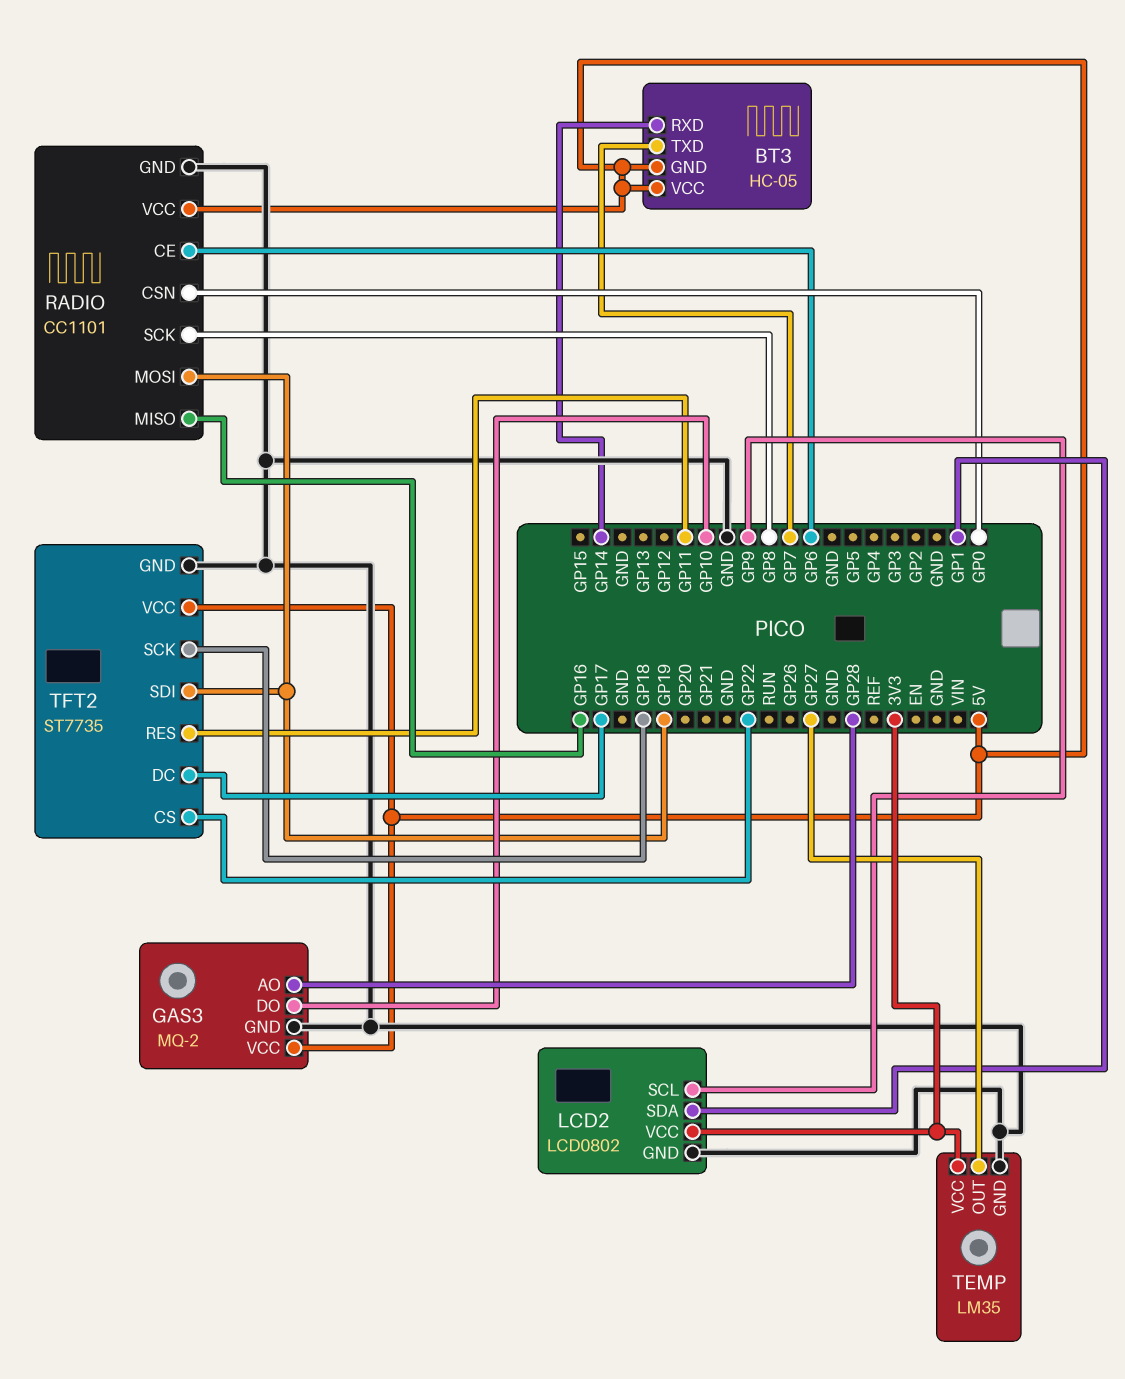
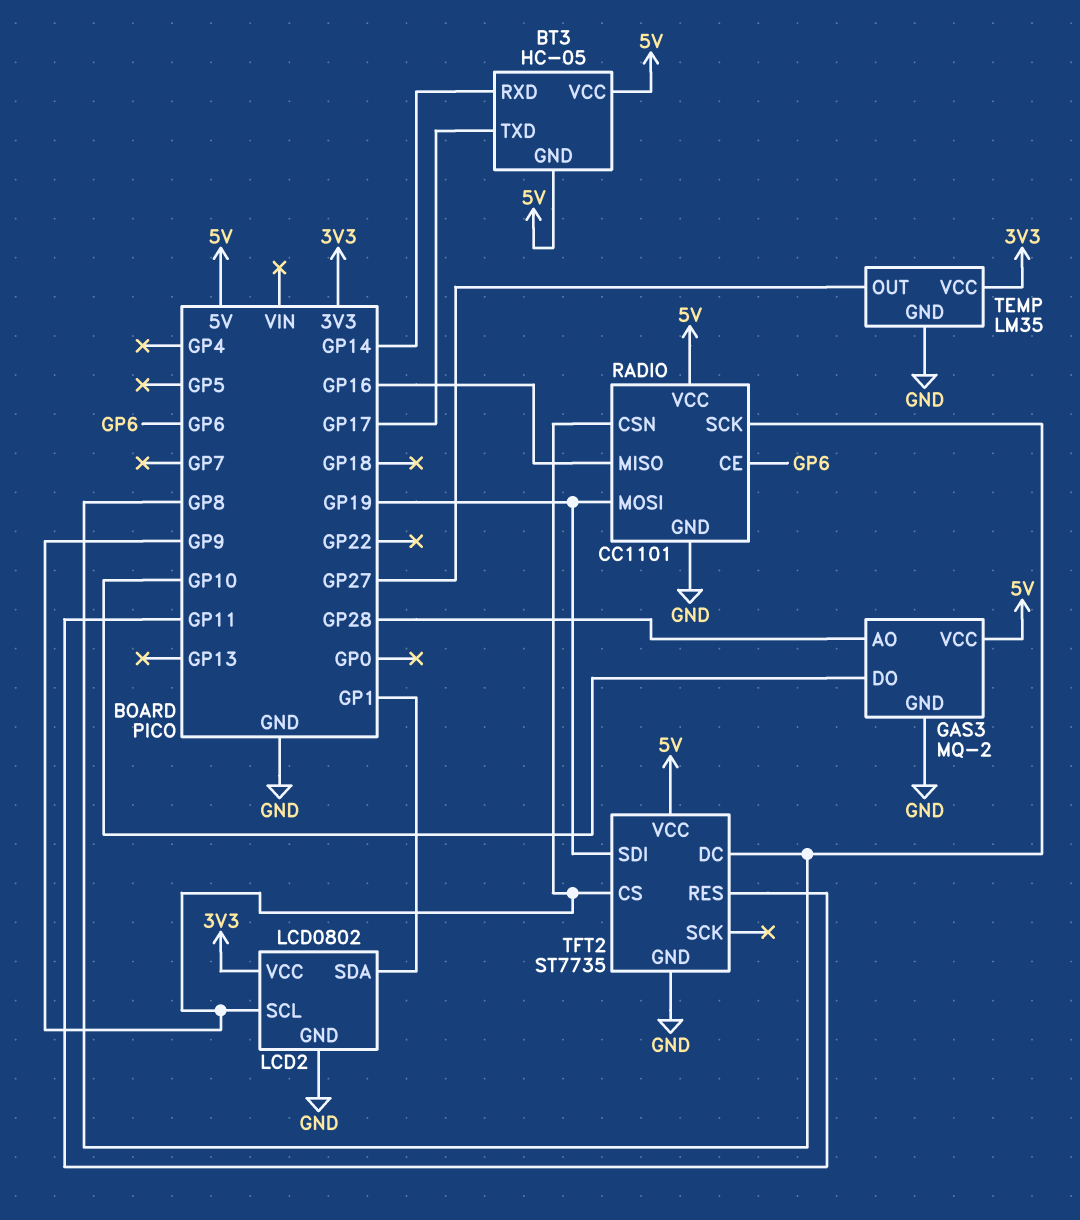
BT3 pin TXD: GP7 -> GP17
RADIO pin CSN: GP0 -> GP9
TFT2 pin CS: GP22 -> GP9
TFT2 pin DC: GP17 -> GP8
TFT2 pin SCK: GP18 -> none

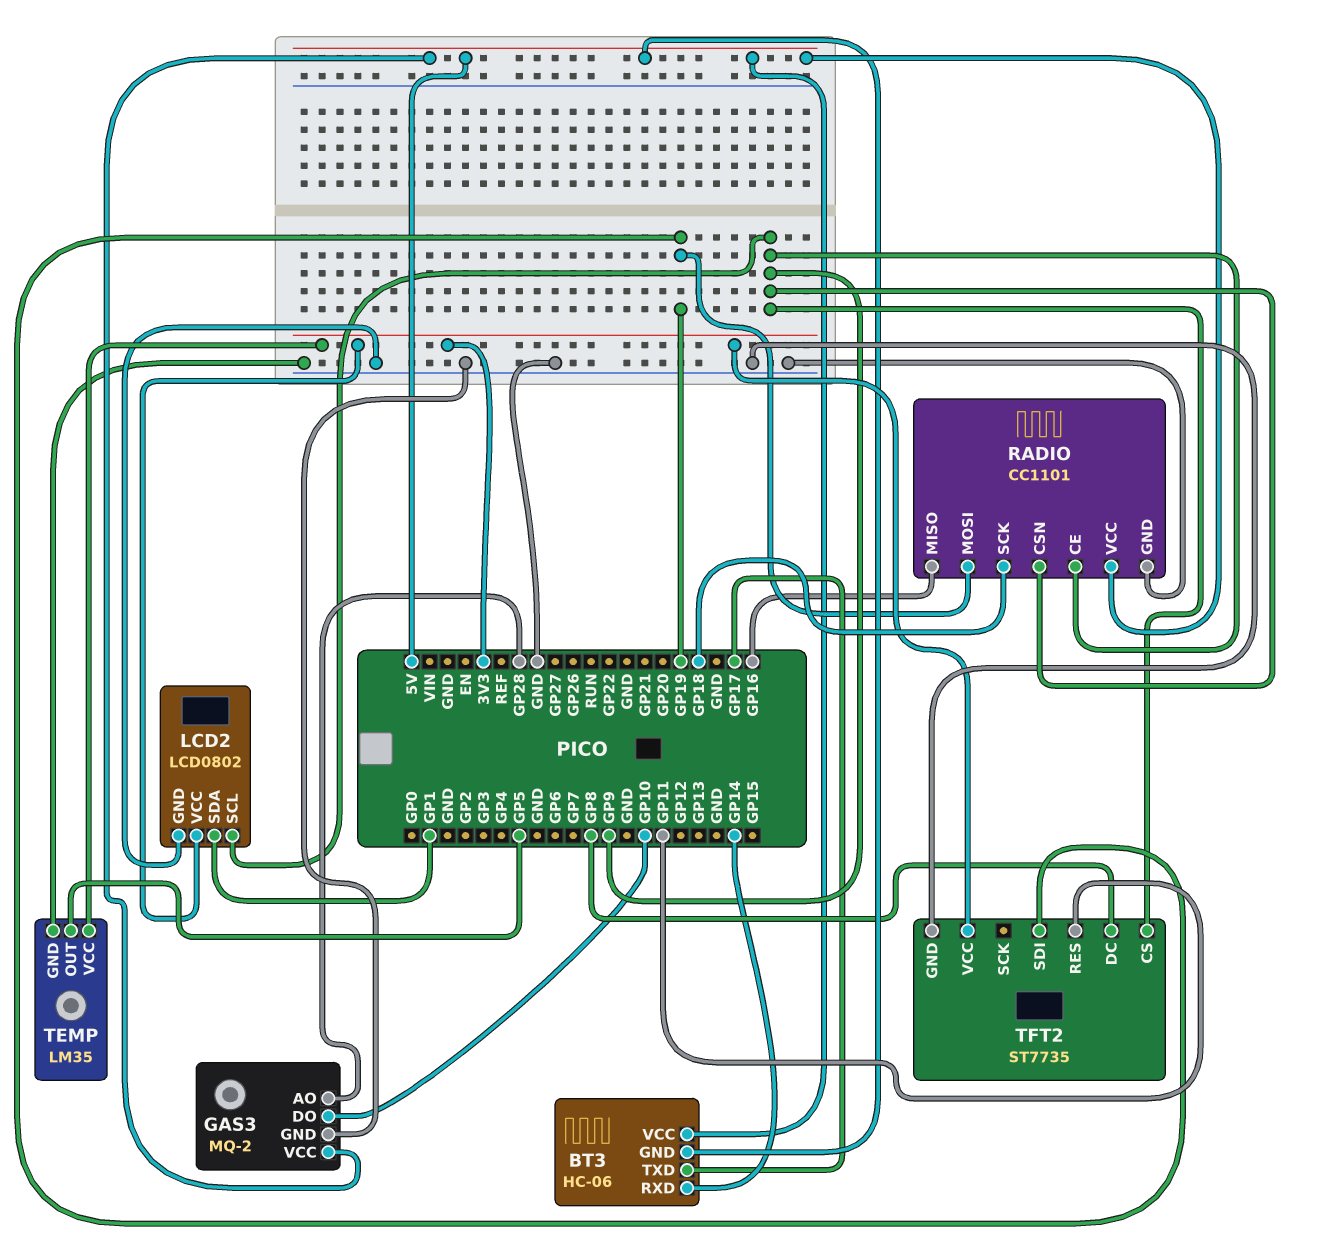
BT3: HC-05 -> HC-06
RADIO pin CE: GP6 -> GP9
RADIO pin SCK: GP8 -> GP18
TEMP pin OUT: GP27 -> GP5
TFT2 pin VCC: 5V -> 3V3

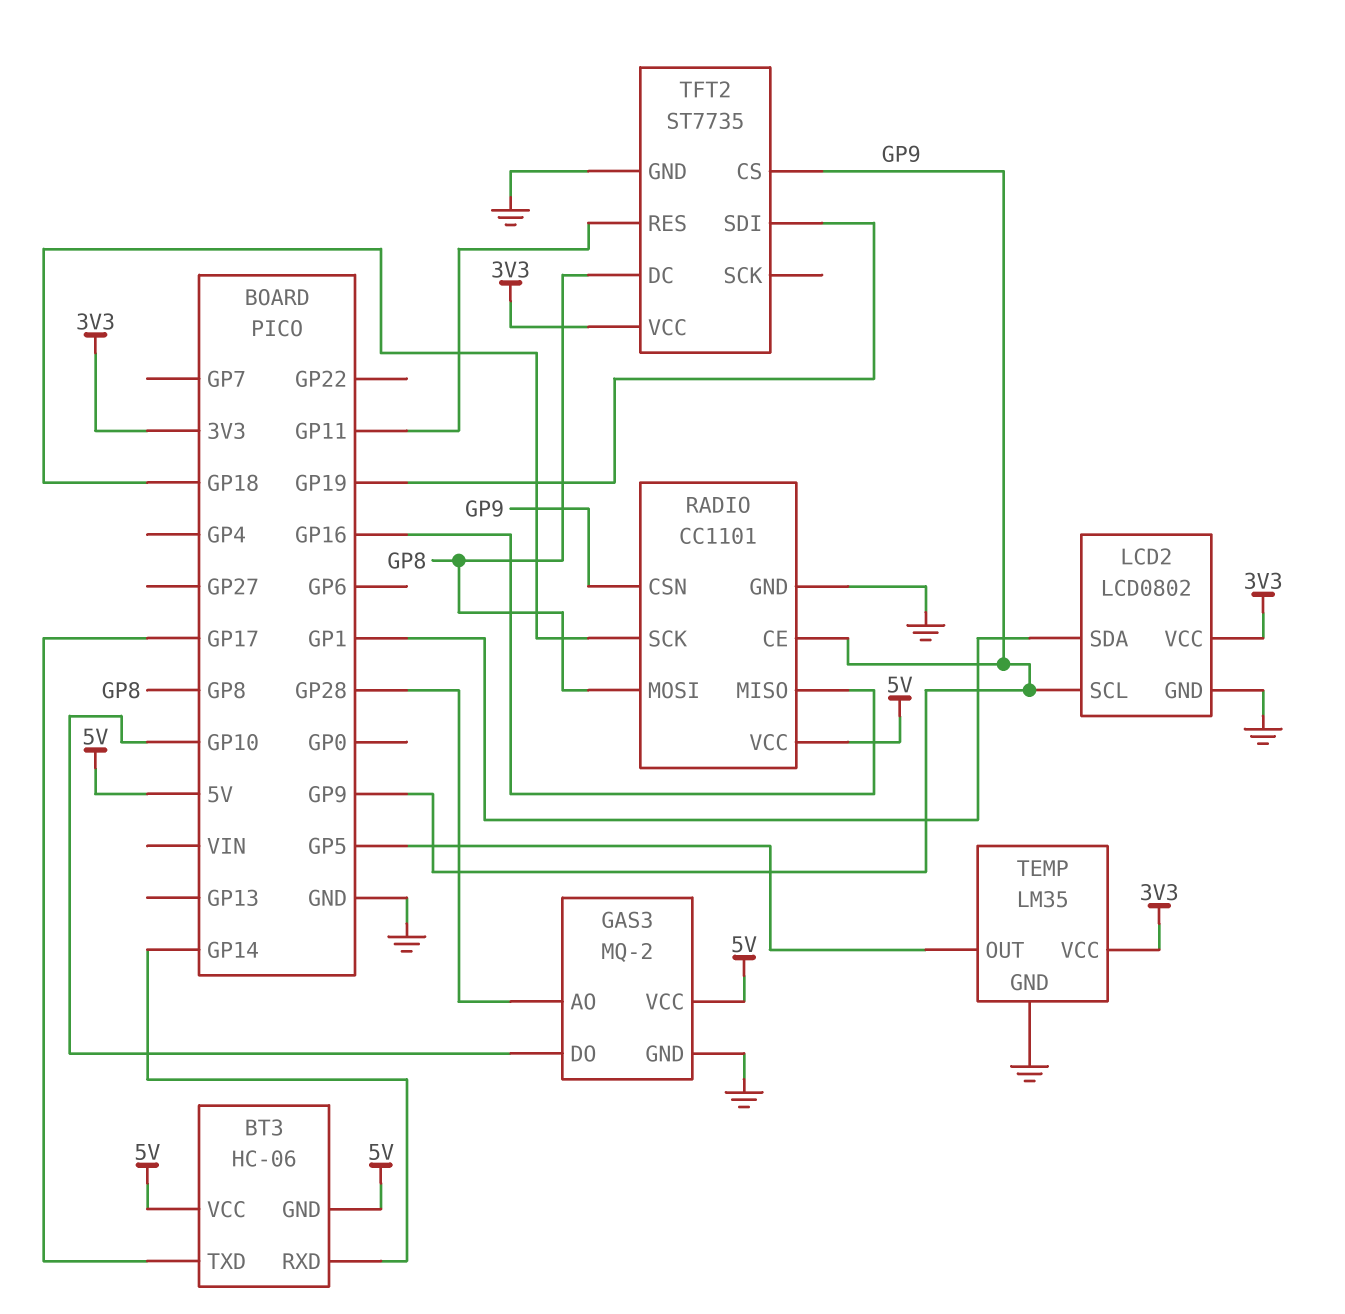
RADIO pin MOSI: GP19 -> GP8

